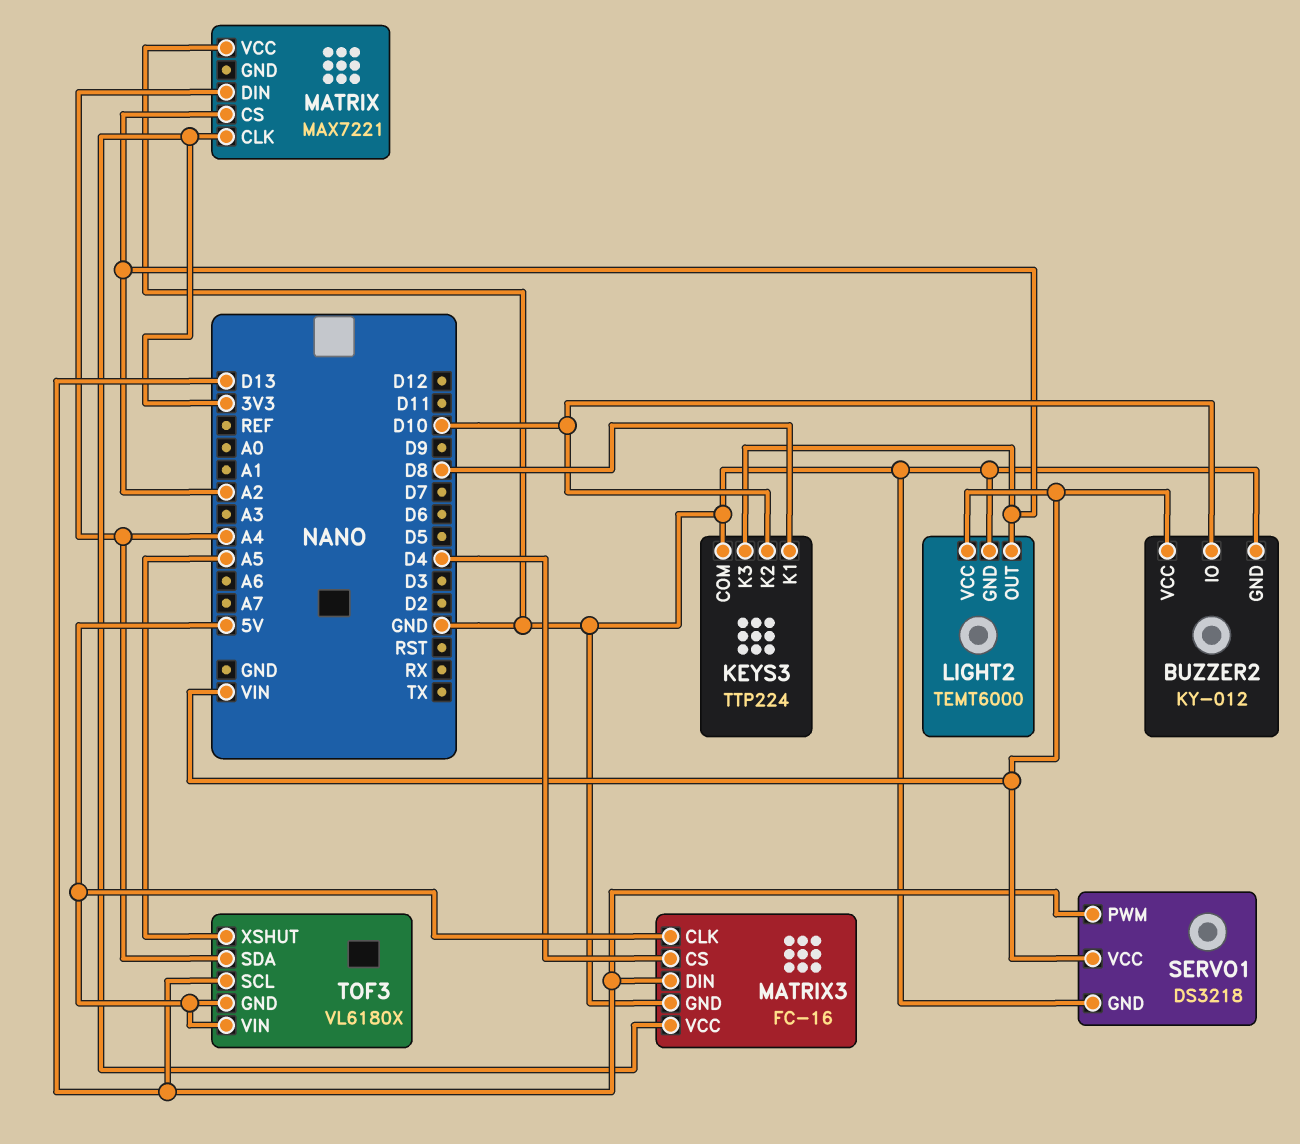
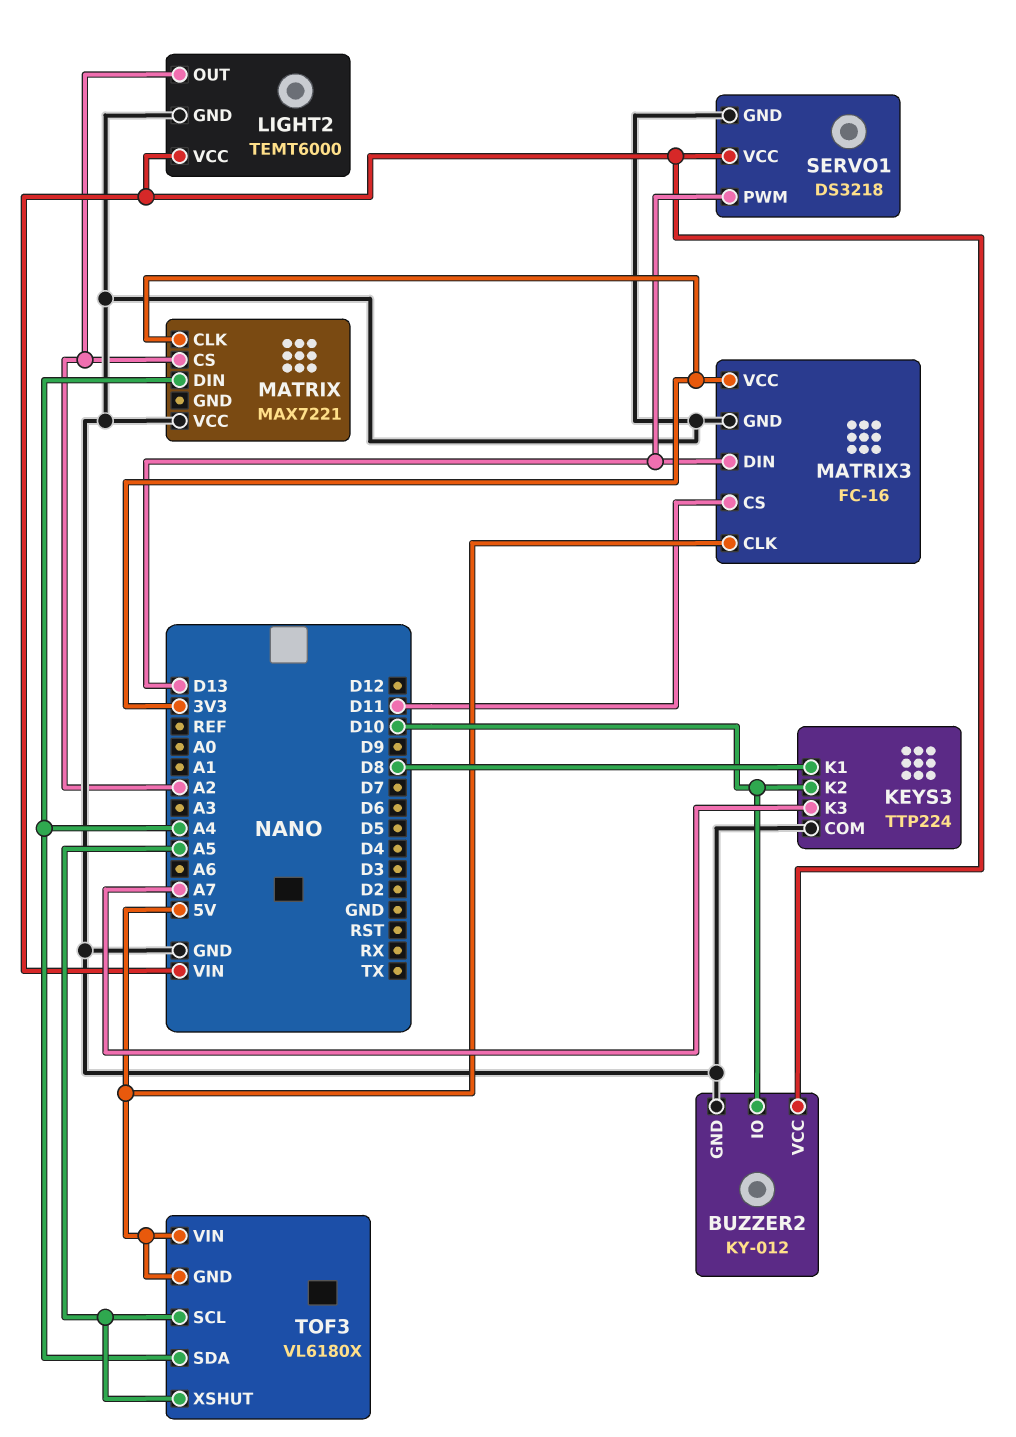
KEYS3 pin K3: A2 -> A7
MATRIX3 pin CS: D4 -> D11
TOF3 pin SCL: D13 -> A5

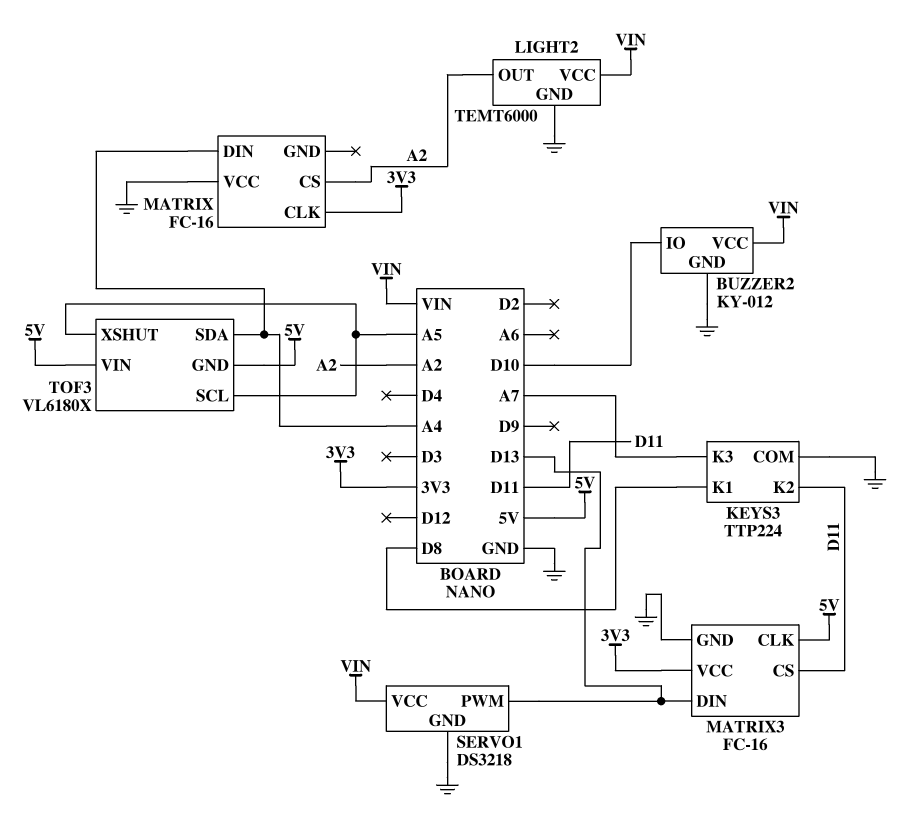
KEYS3 pin K2: D10 -> D11
MATRIX: MAX7221 -> FC-16

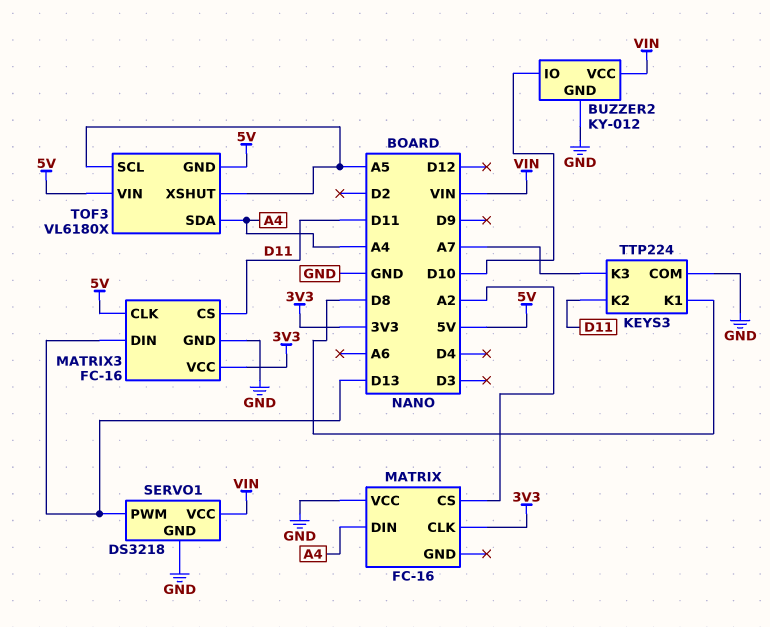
LIGHT2: TEMT6000 -> none
LIGHT2 pin GND: GND -> none
LIGHT2 pin OUT: A2 -> none
LIGHT2 pin VCC: VIN -> none

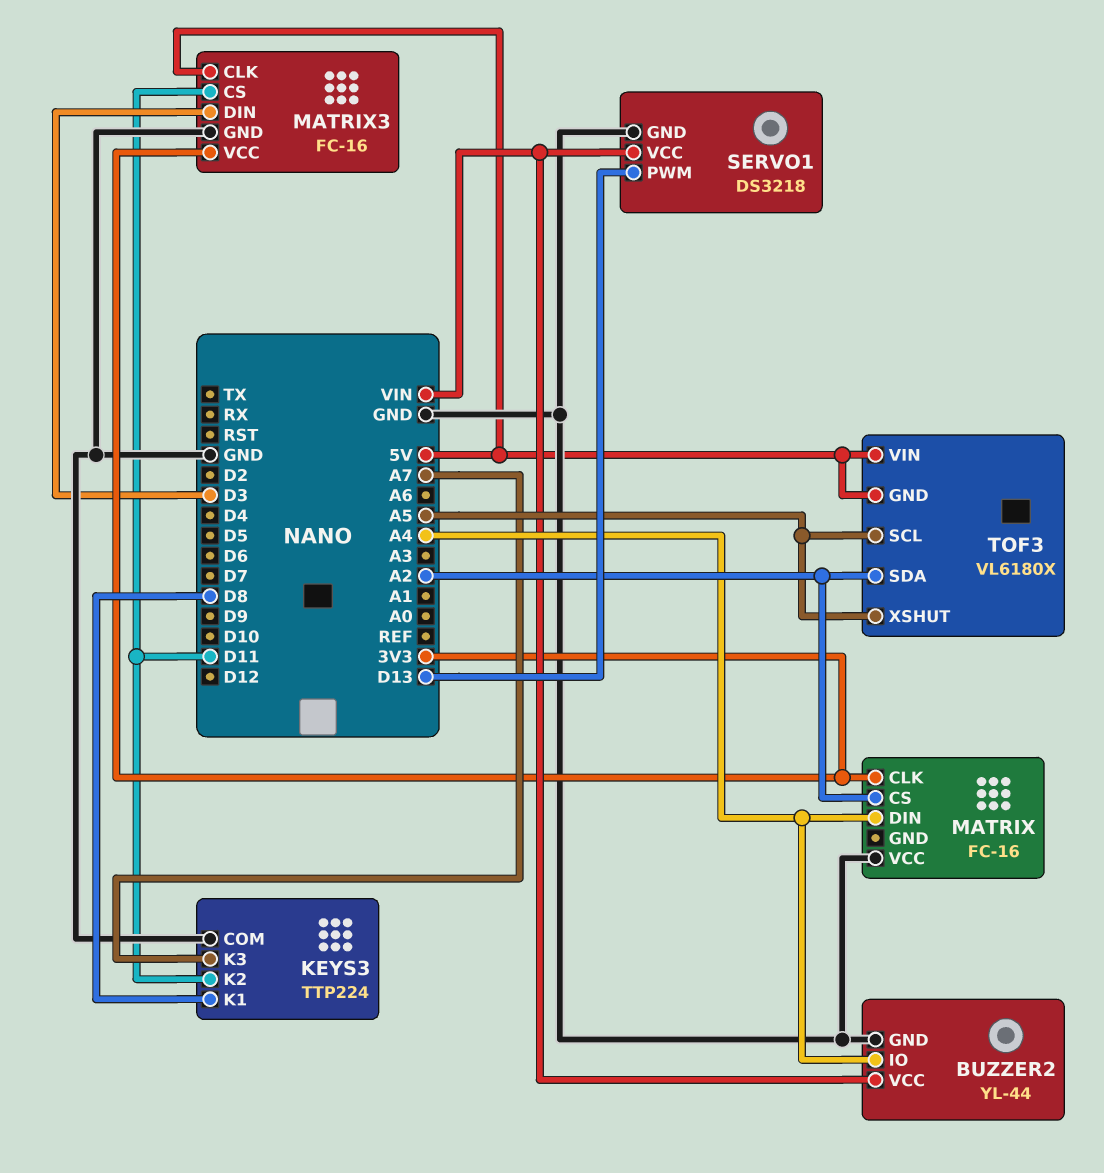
BUZZER2: KY-012 -> YL-44
BUZZER2 pin IO: D10 -> A4
MATRIX3 pin DIN: D13 -> D3
TOF3 pin SDA: A4 -> A2

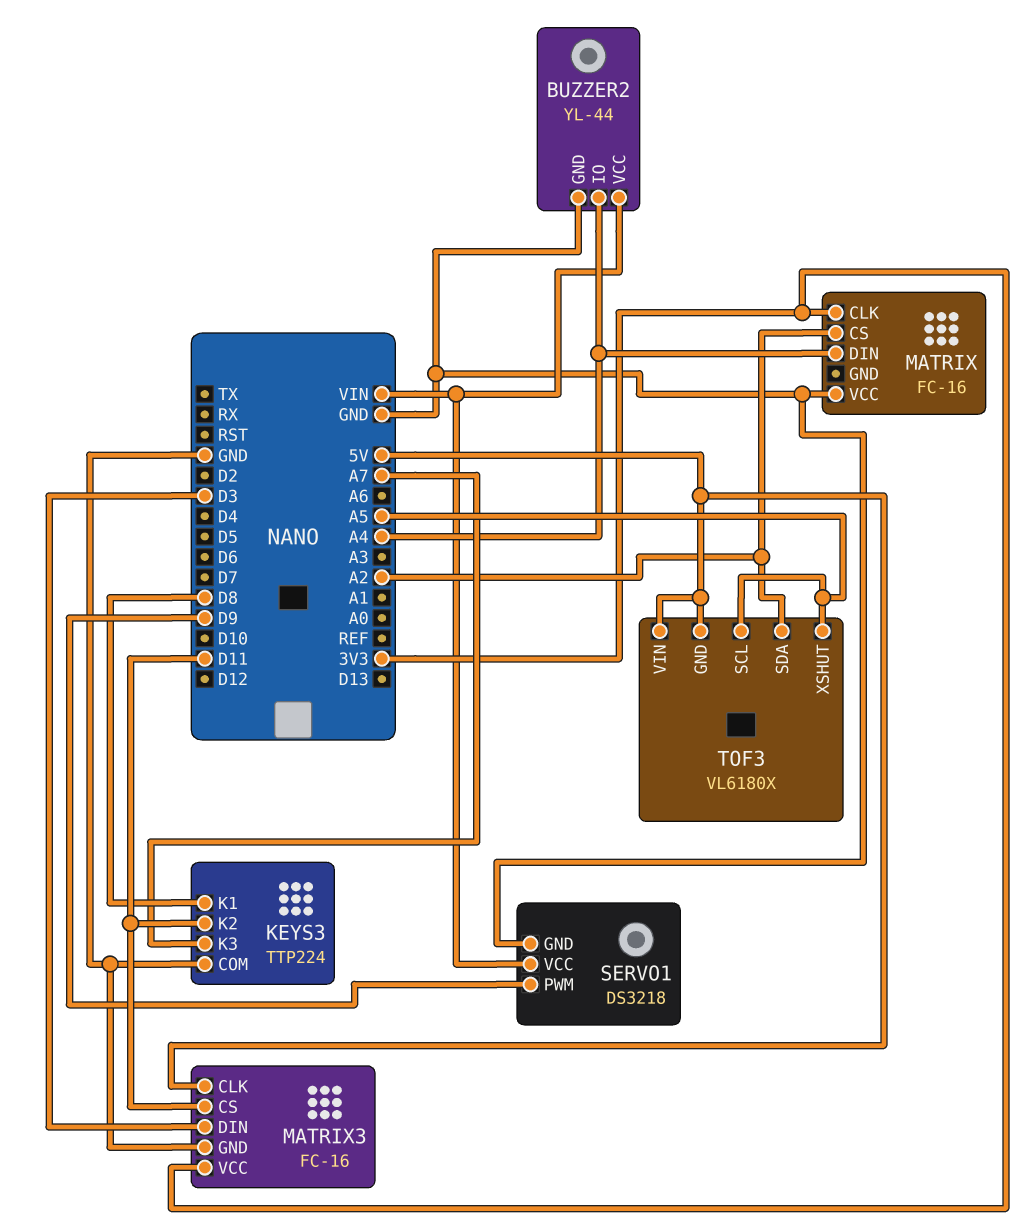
SERVO1 pin PWM: D13 -> D9

